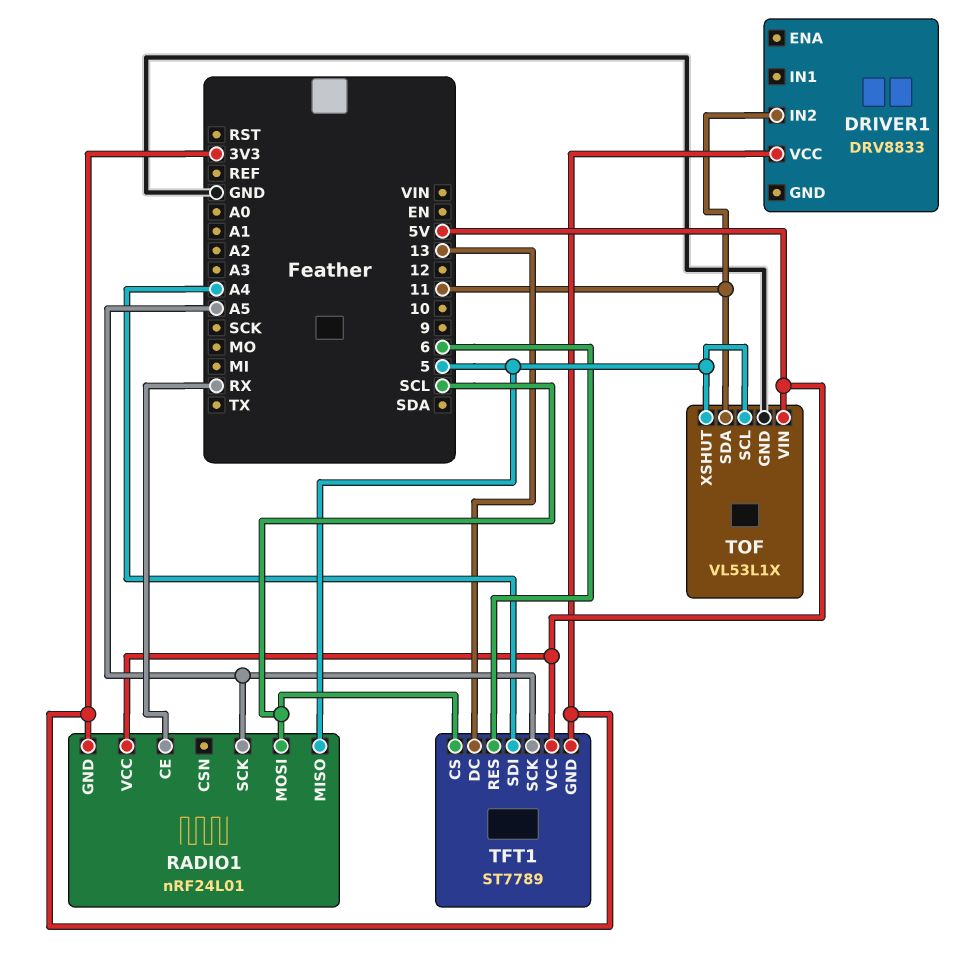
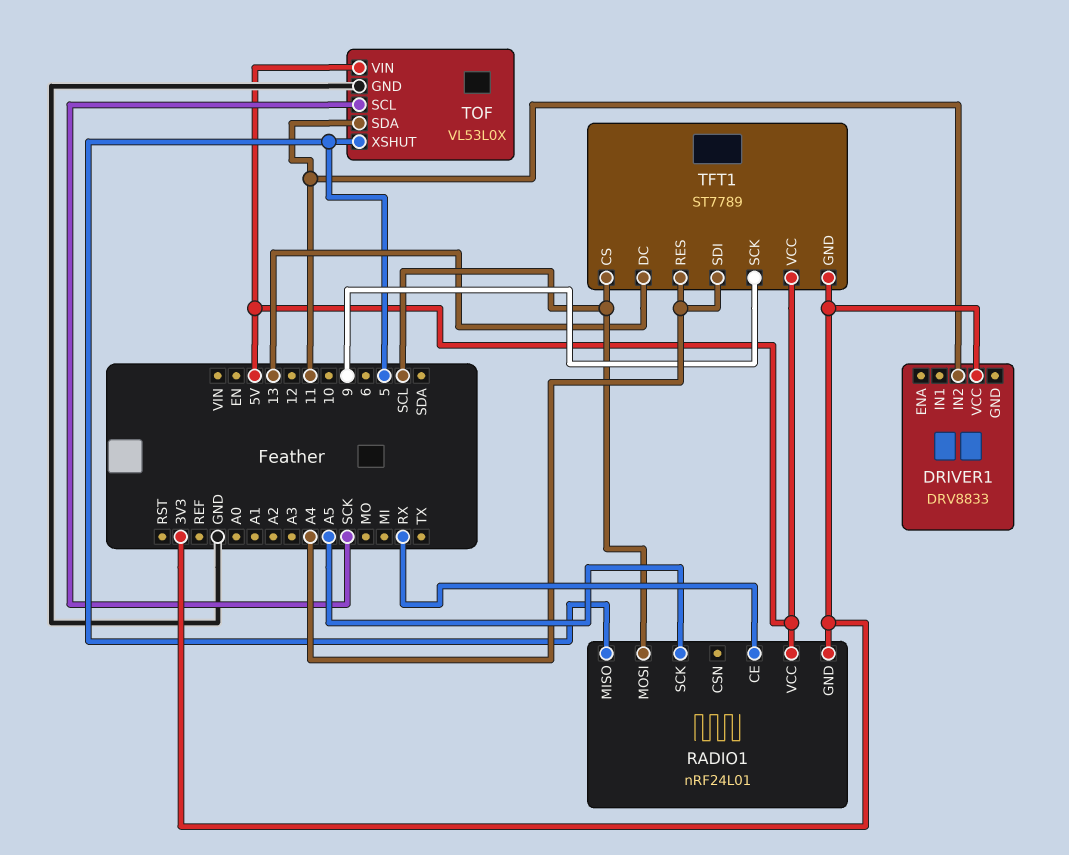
TFT1 pin RES: 6 -> A4
TFT1 pin SCK: A5 -> 9
TOF: VL53L1X -> VL53L0X
TOF pin SCL: 5 -> SCK

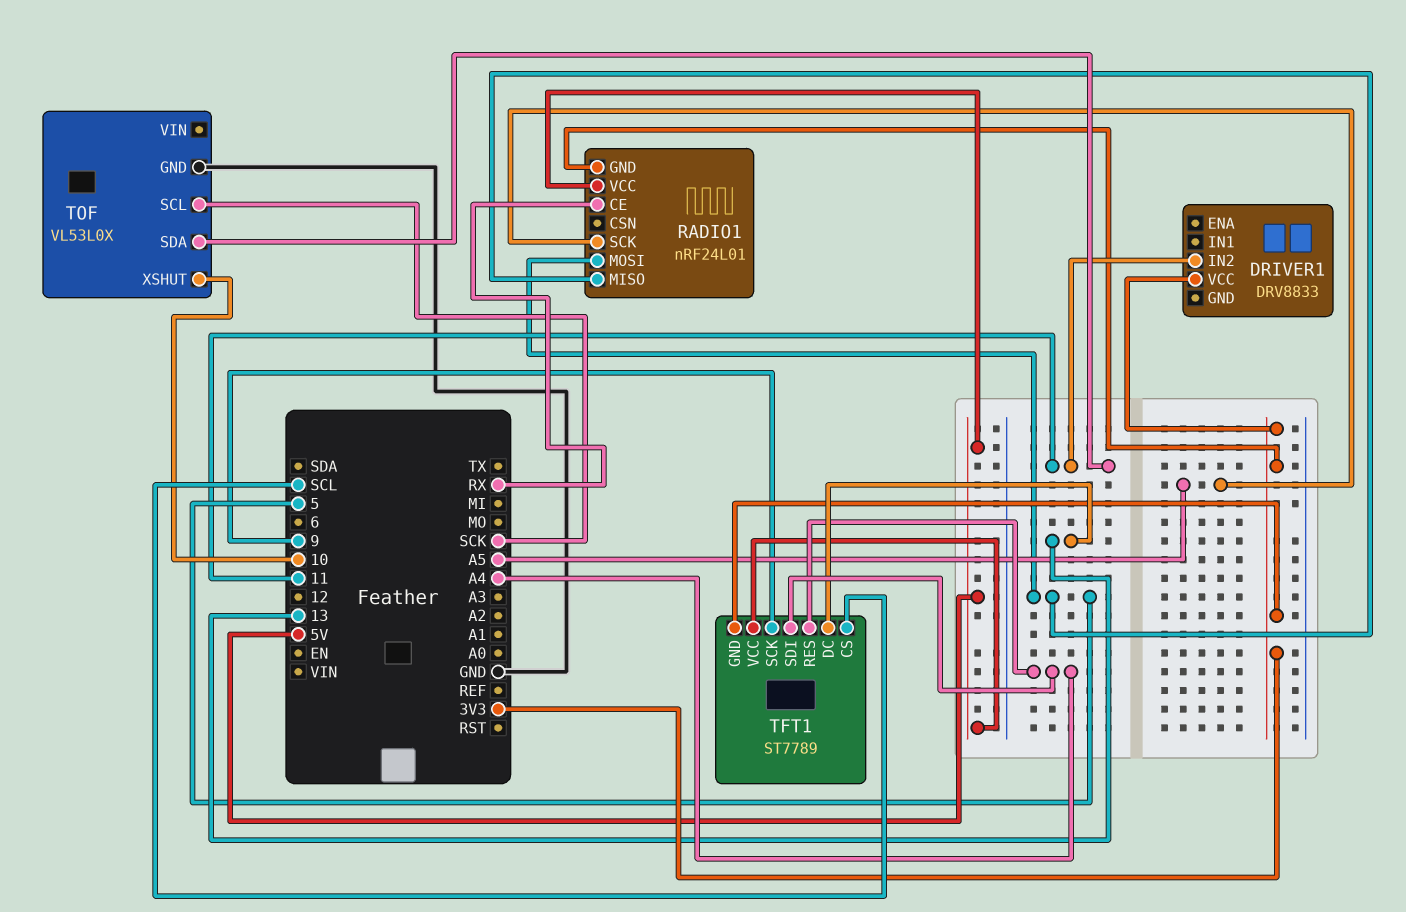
RADIO1 pin MOSI: SCL -> 5
TOF pin VIN: 5V -> none
TOF pin XSHUT: 5 -> 10

